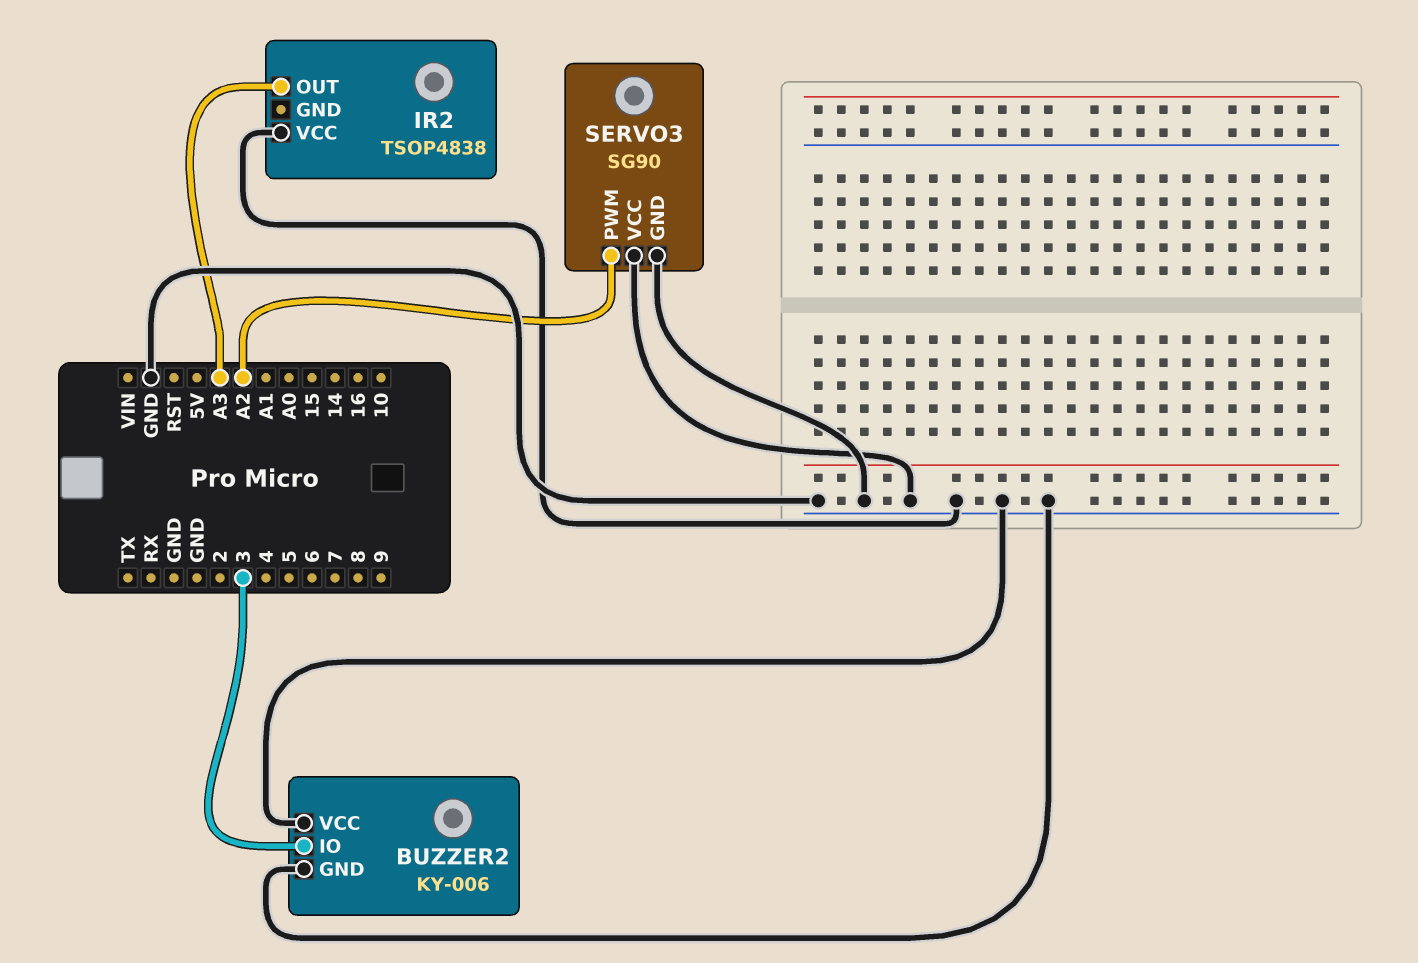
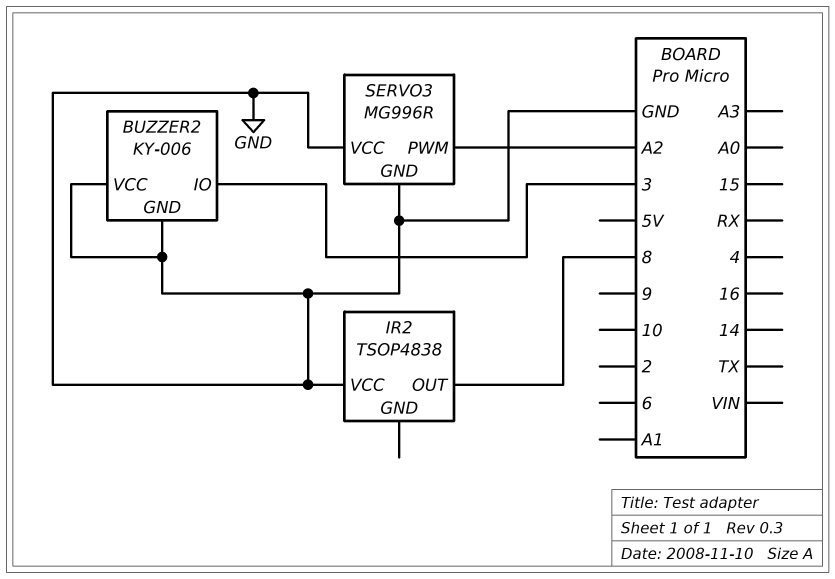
IR2 pin OUT: A3 -> 8
SERVO3: SG90 -> MG996R

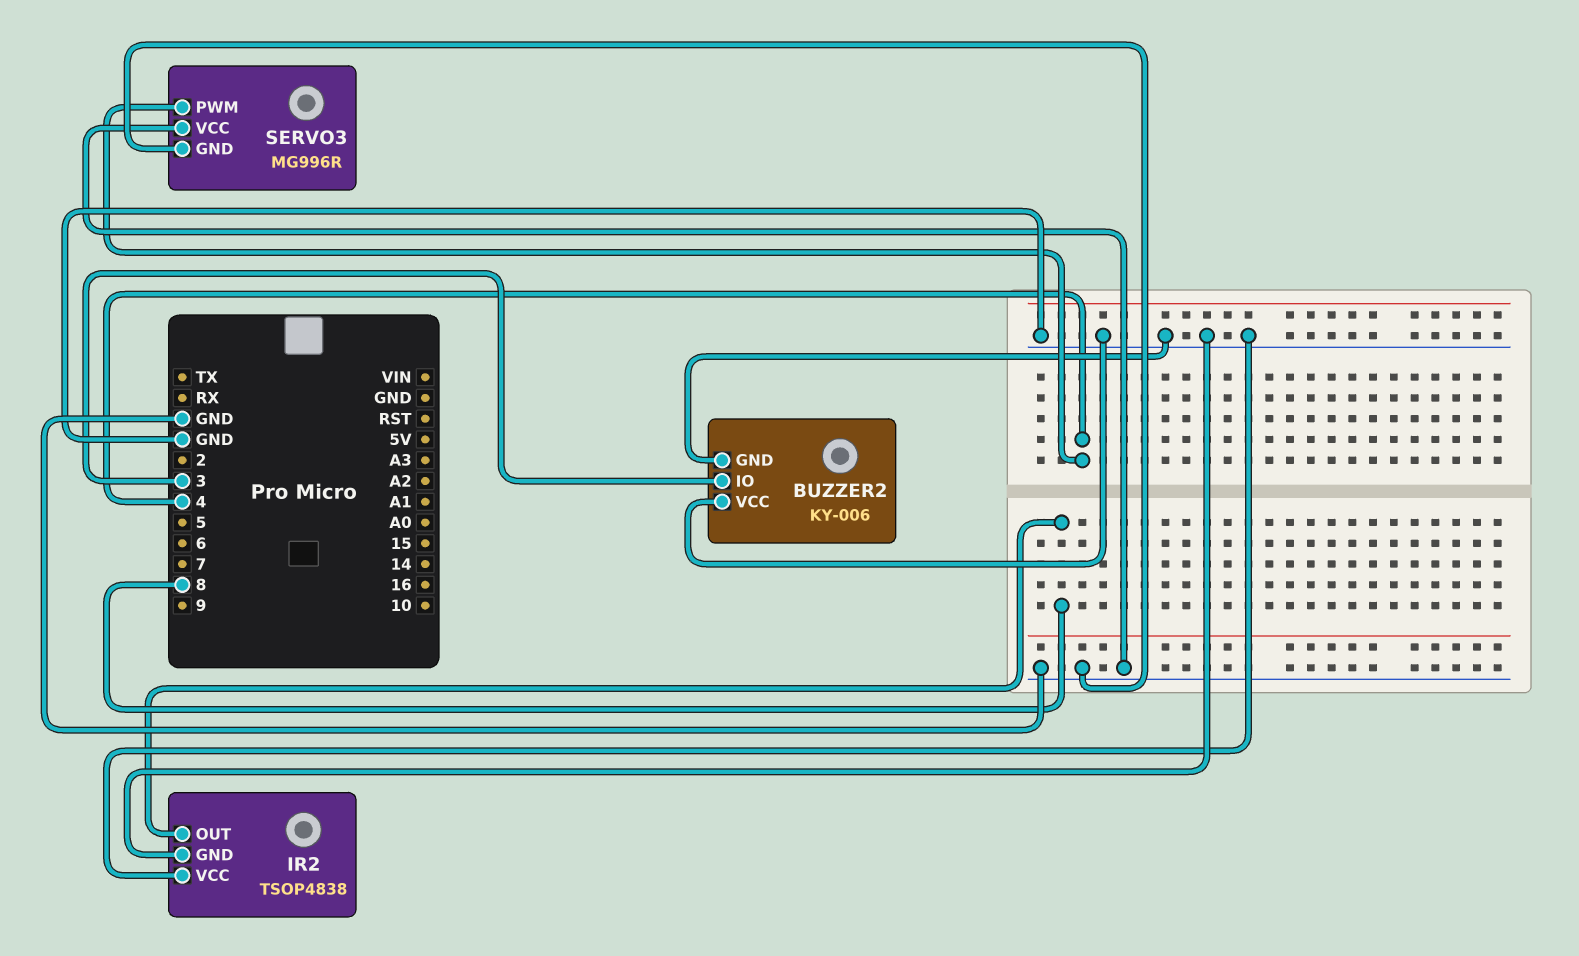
IR2 pin GND: none -> GND
SERVO3 pin PWM: A2 -> 4

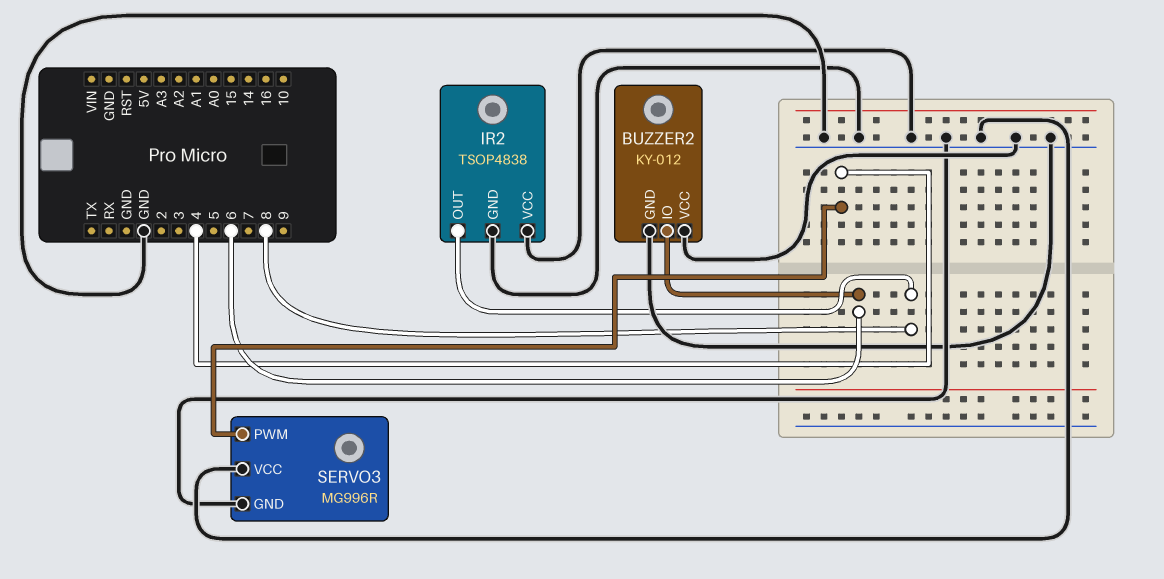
BUZZER2: KY-006 -> KY-012
BUZZER2 pin IO: 3 -> 6

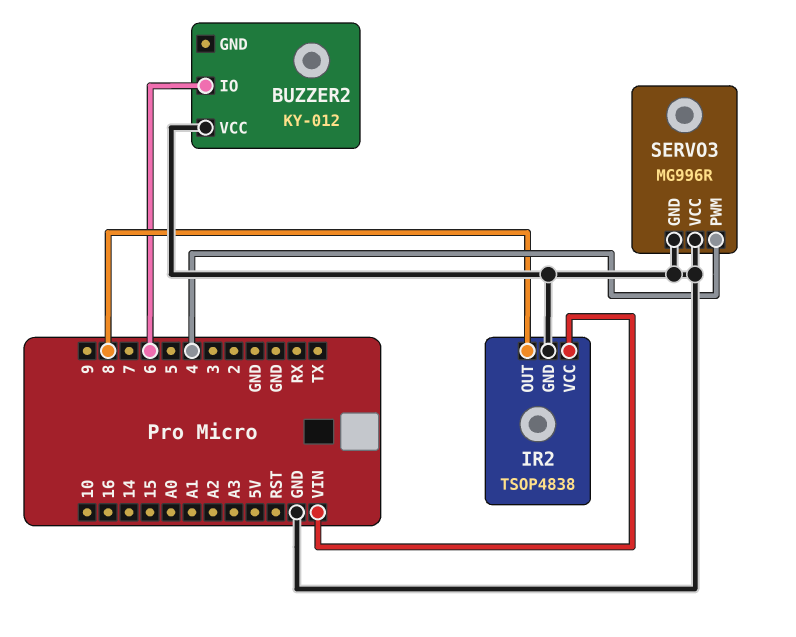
BUZZER2 pin GND: GND -> none
IR2 pin VCC: GND -> VIN

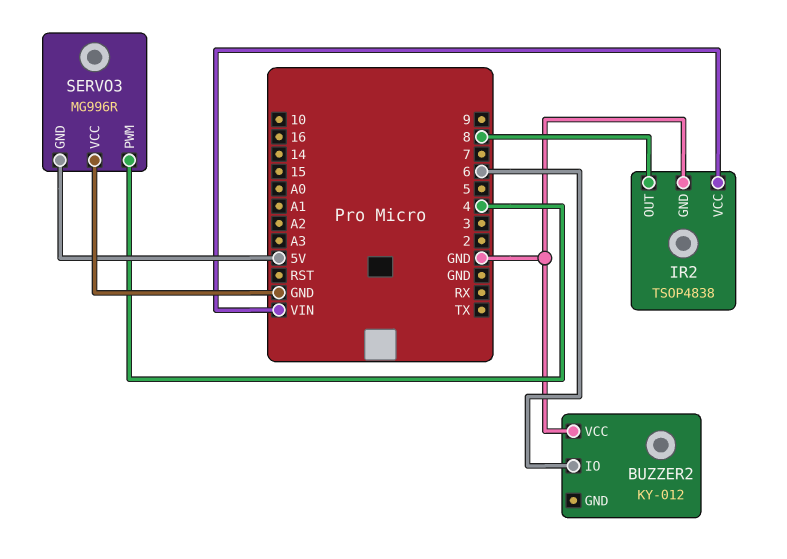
SERVO3 pin GND: GND -> 5V

